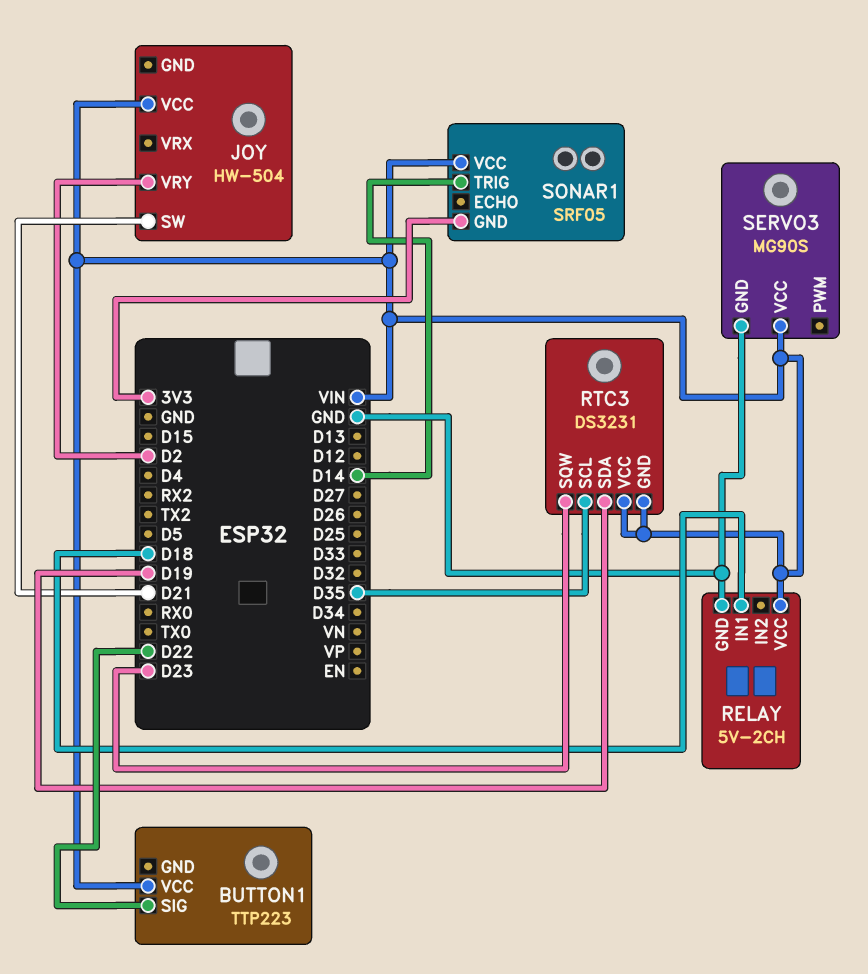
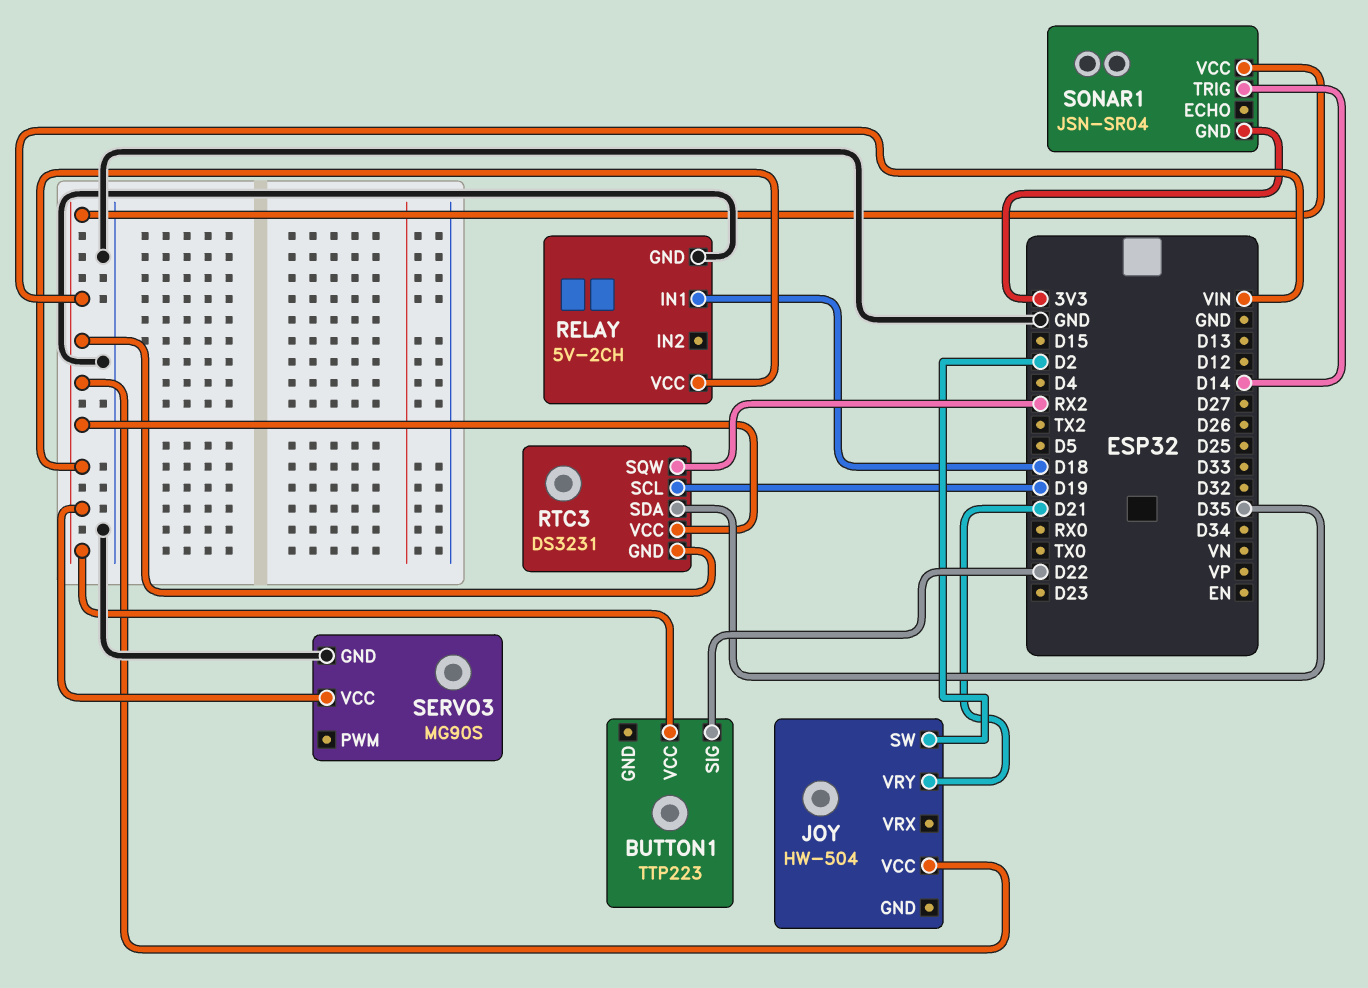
JOY pin SW: D21 -> D2
JOY pin VRY: D2 -> D21
RTC3 pin SCL: D35 -> D19
RTC3 pin SDA: D19 -> D35
RTC3 pin SQW: D23 -> RX2
SONAR1: SRF05 -> JSN-SR04

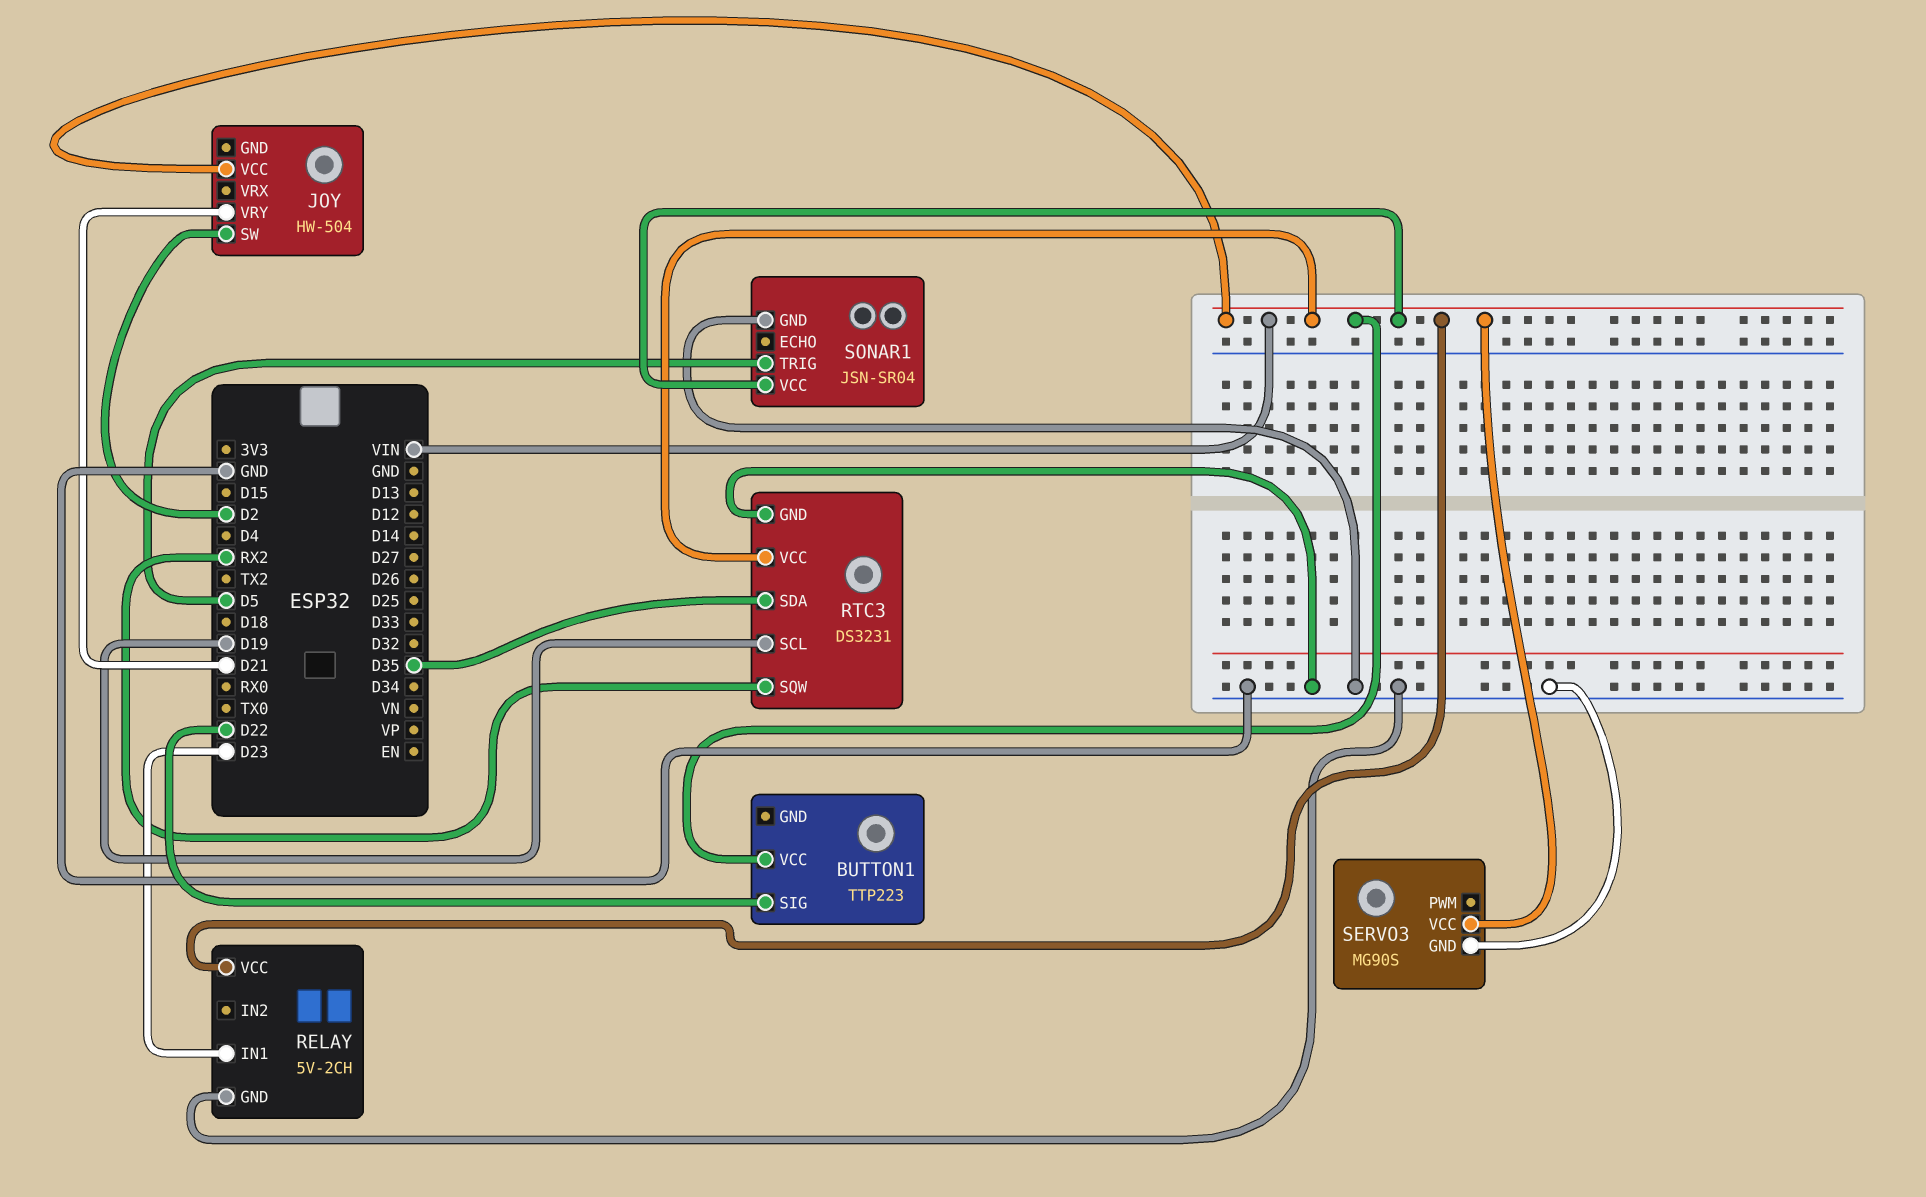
RELAY pin IN1: D18 -> D23
RTC3 pin GND: VIN -> GND
SONAR1 pin GND: 3V3 -> GND
SONAR1 pin TRIG: D14 -> D5

